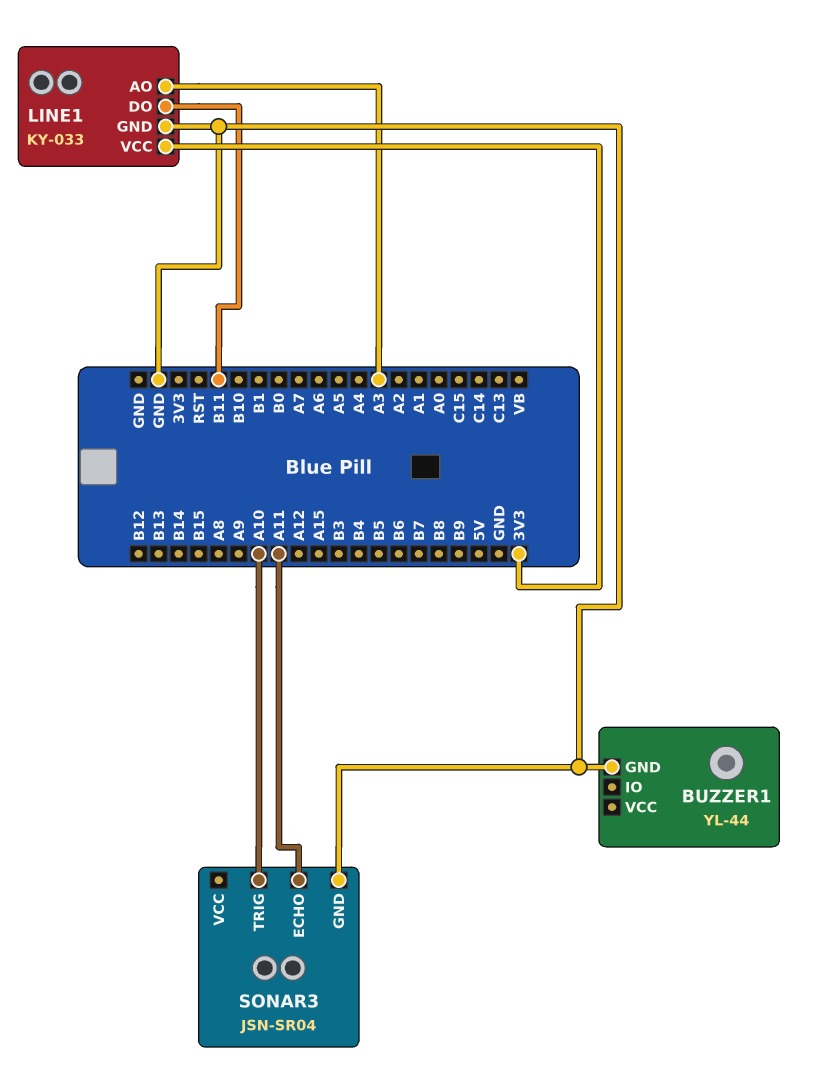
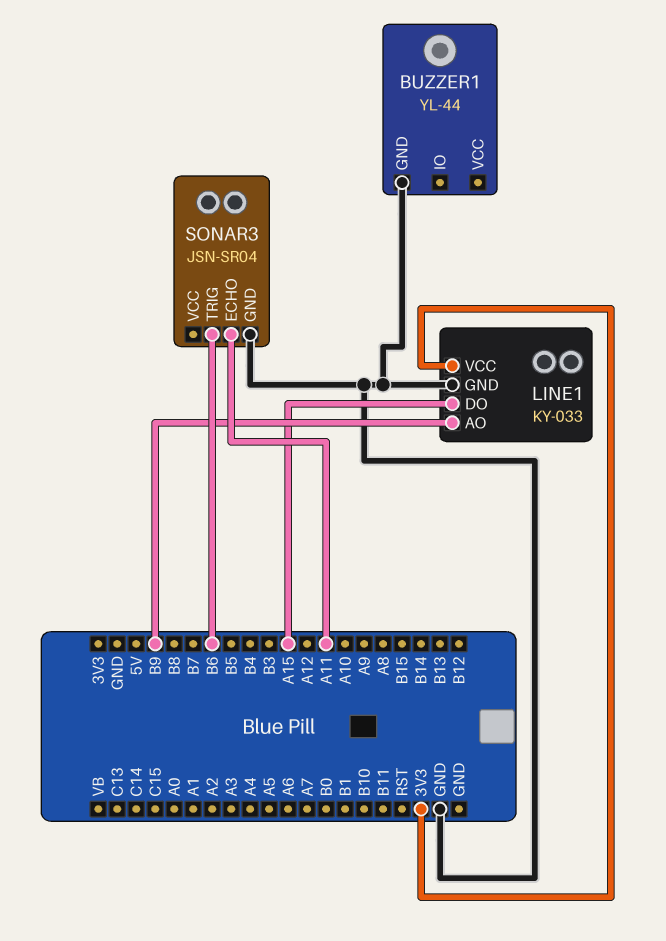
LINE1 pin AO: A3 -> B9
LINE1 pin DO: B11 -> A15
SONAR3 pin TRIG: A10 -> B6

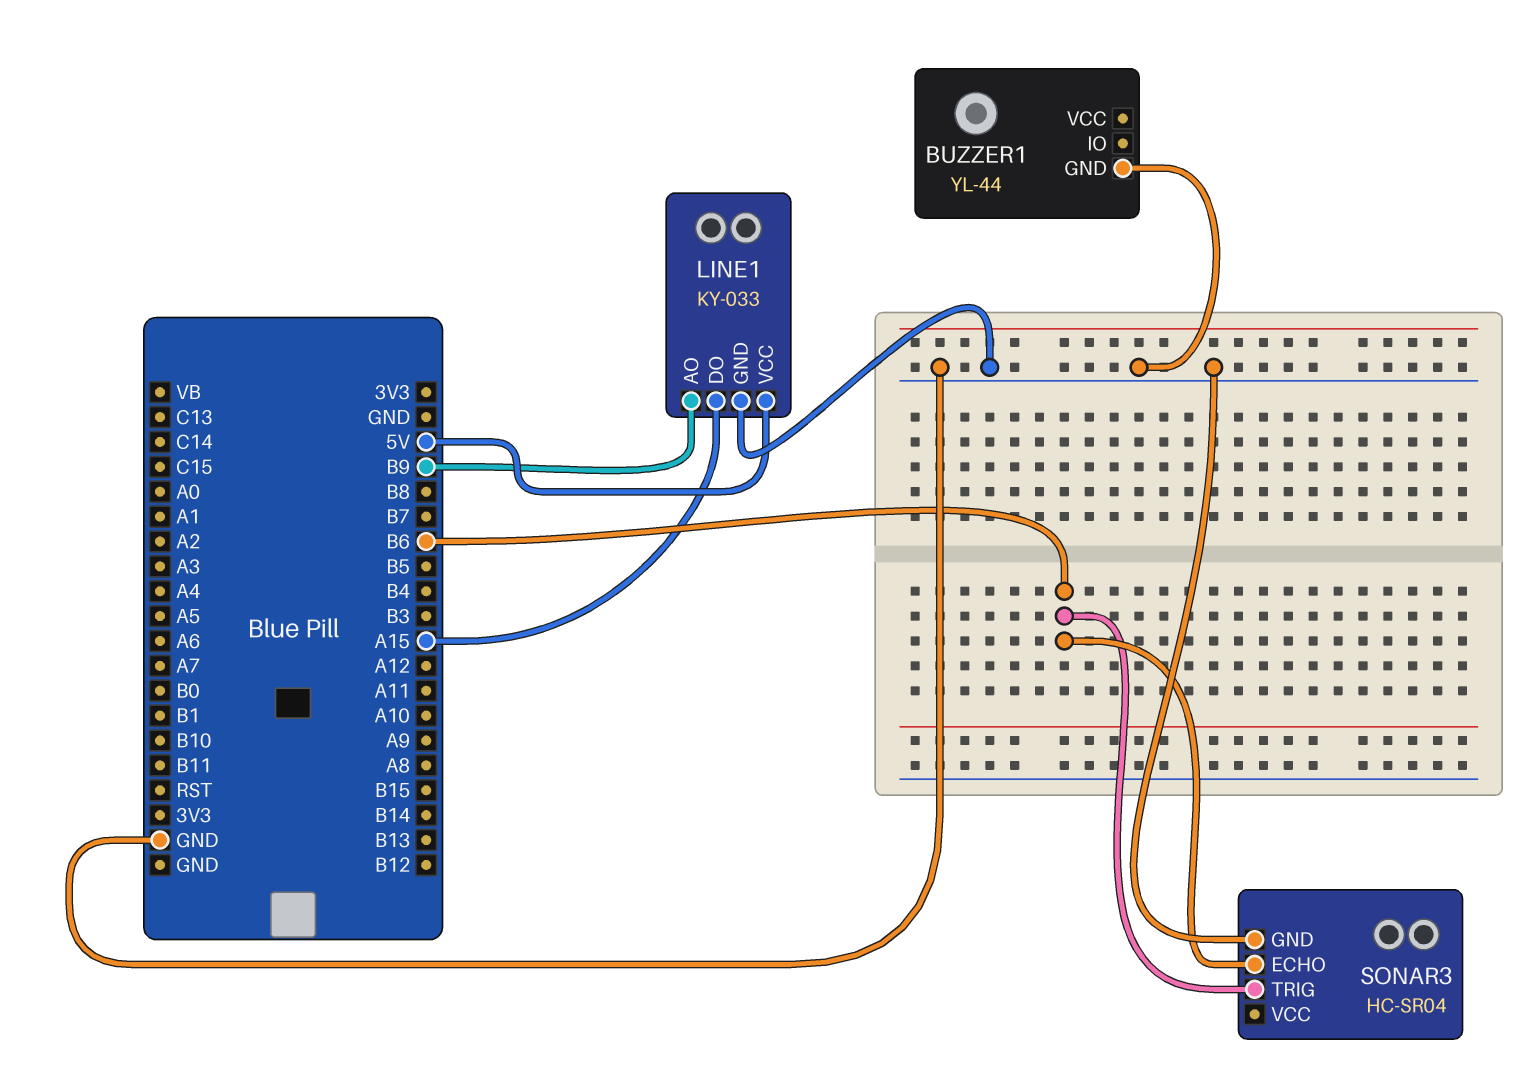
LINE1 pin VCC: 3V3 -> 5V
SONAR3: JSN-SR04 -> HC-SR04
SONAR3 pin ECHO: A11 -> B6

